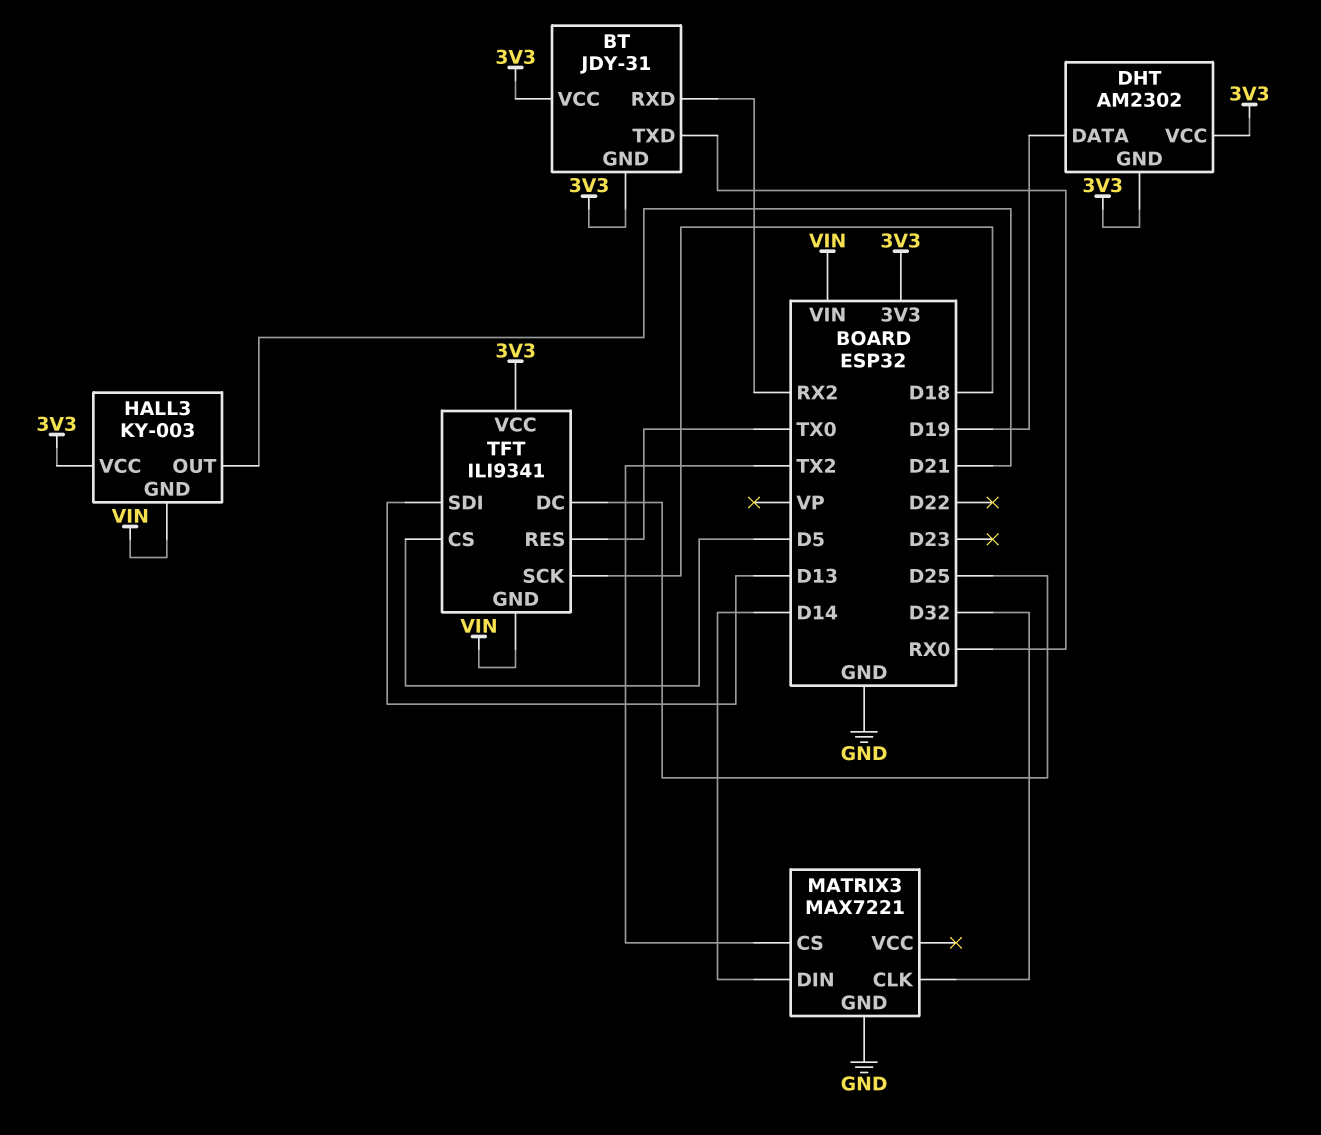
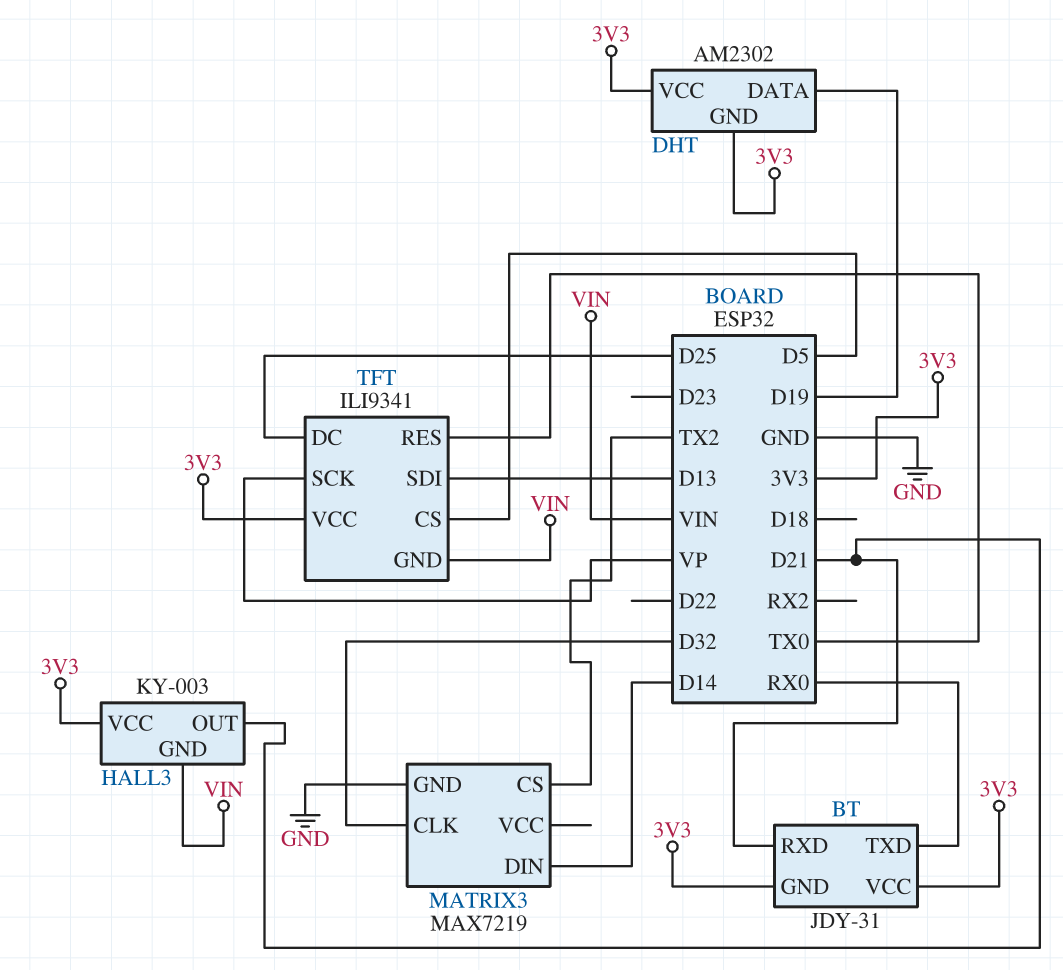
BT pin RXD: RX2 -> D21
MATRIX3: MAX7221 -> MAX7219
TFT pin SCK: D18 -> VP

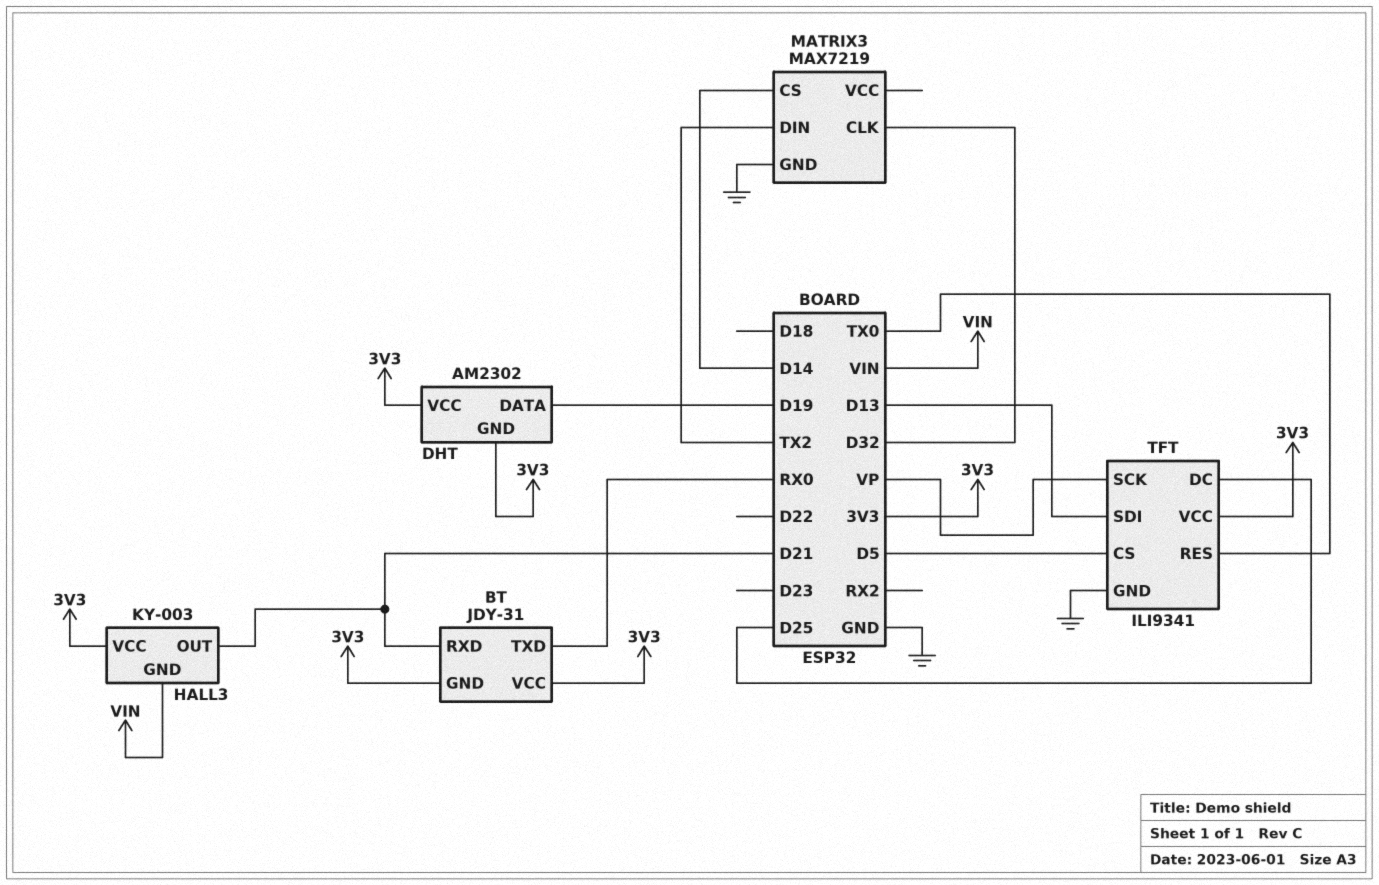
MATRIX3 pin CS: TX2 -> D14
MATRIX3 pin DIN: D14 -> TX2
TFT pin GND: VIN -> GND

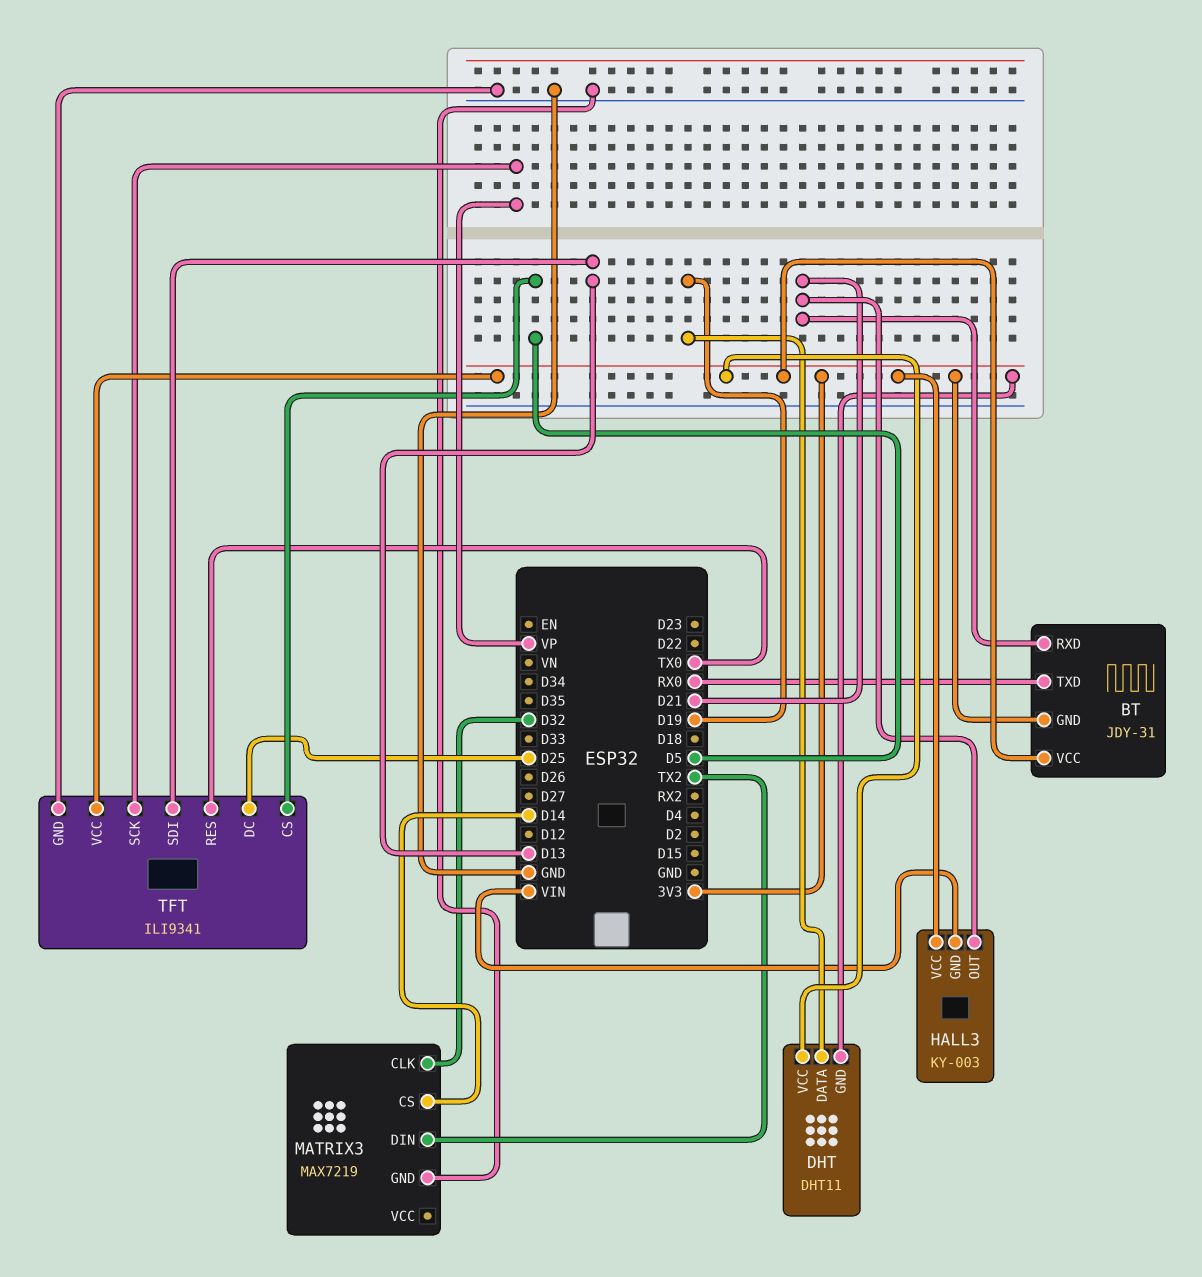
DHT: AM2302 -> DHT11

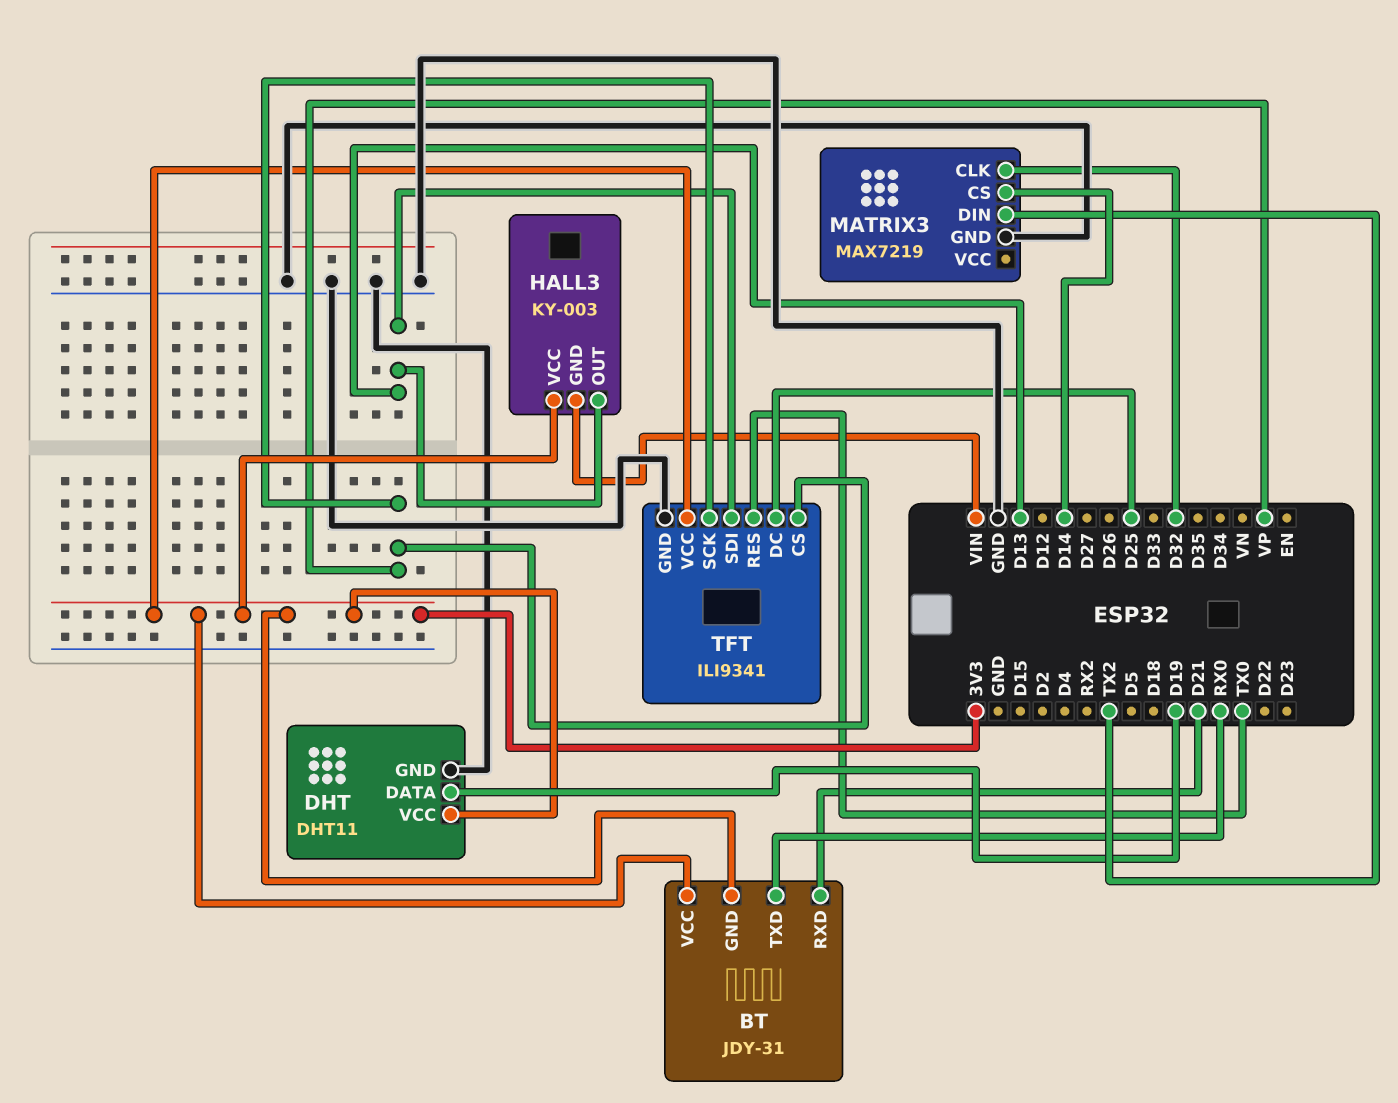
DHT pin GND: 3V3 -> GND
HALL3 pin OUT: D21 -> D13
TFT pin CS: D5 -> VP

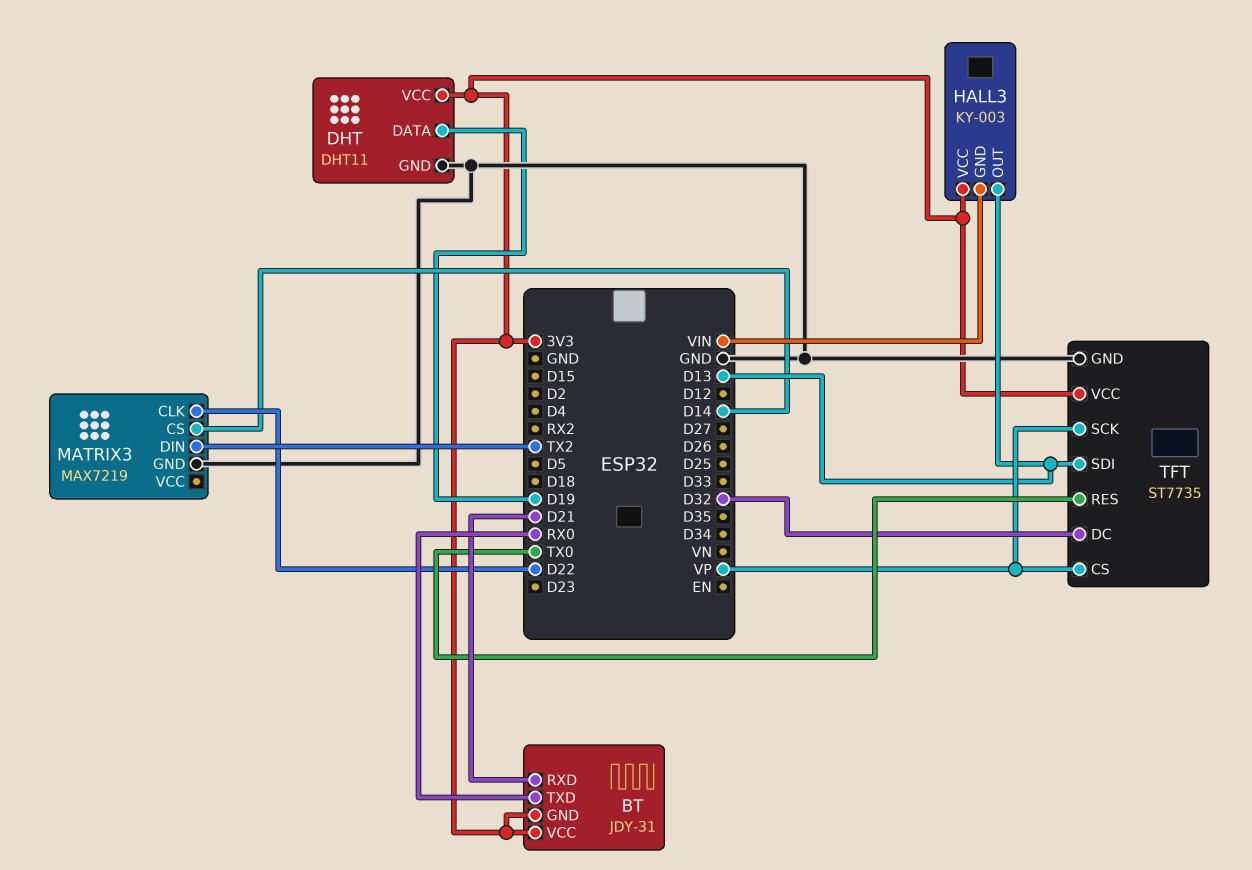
MATRIX3 pin CLK: D32 -> D22
TFT: ILI9341 -> ST7735
TFT pin DC: D25 -> D32

